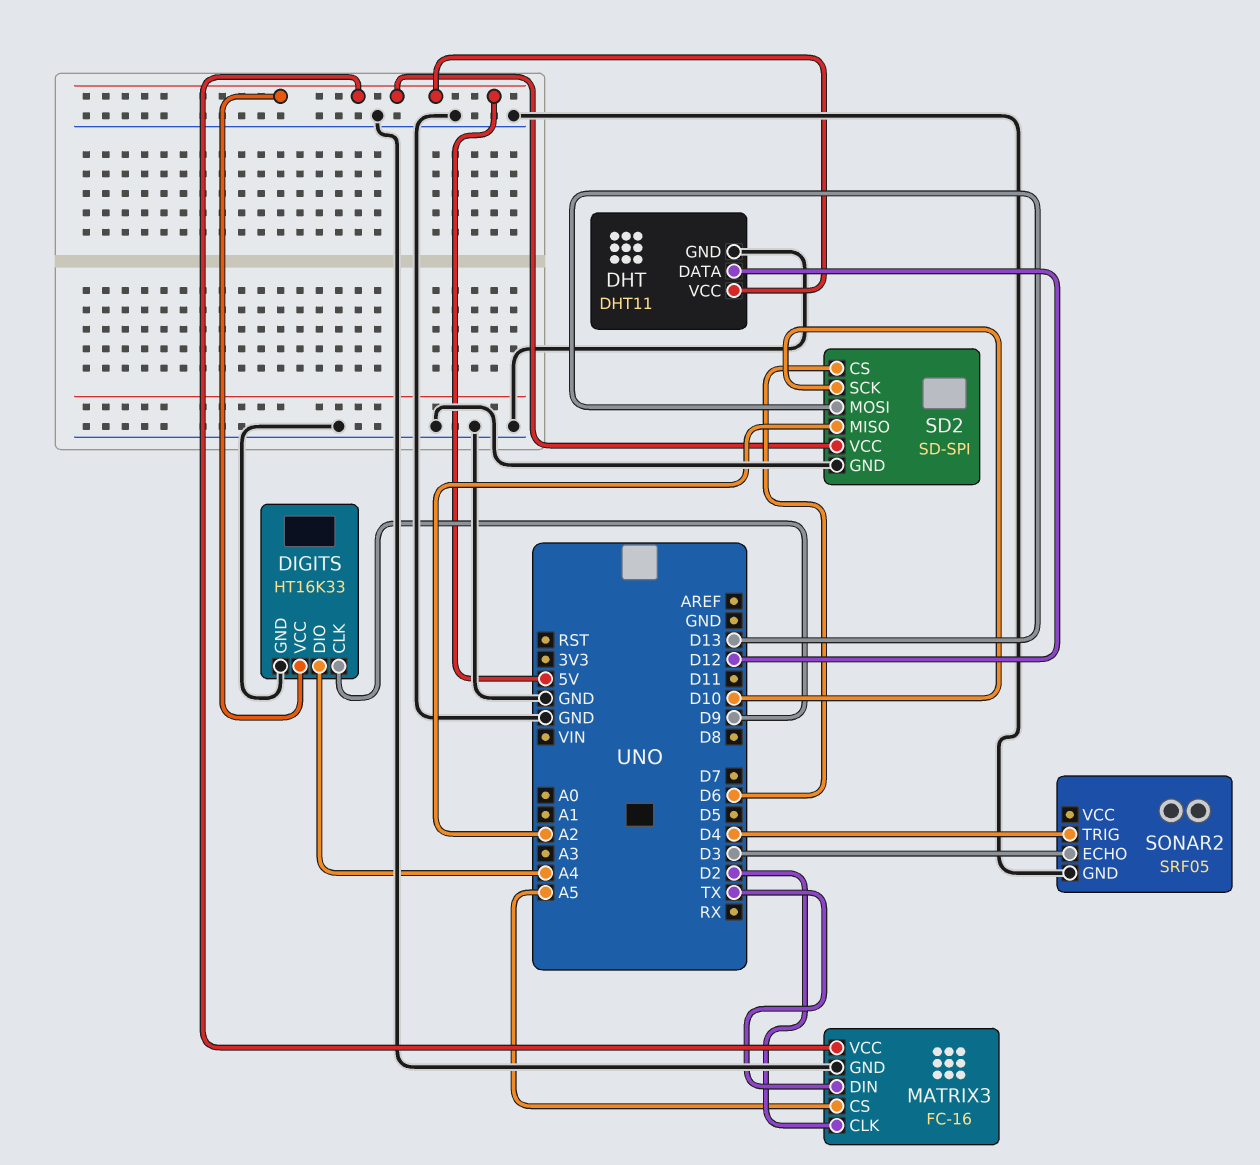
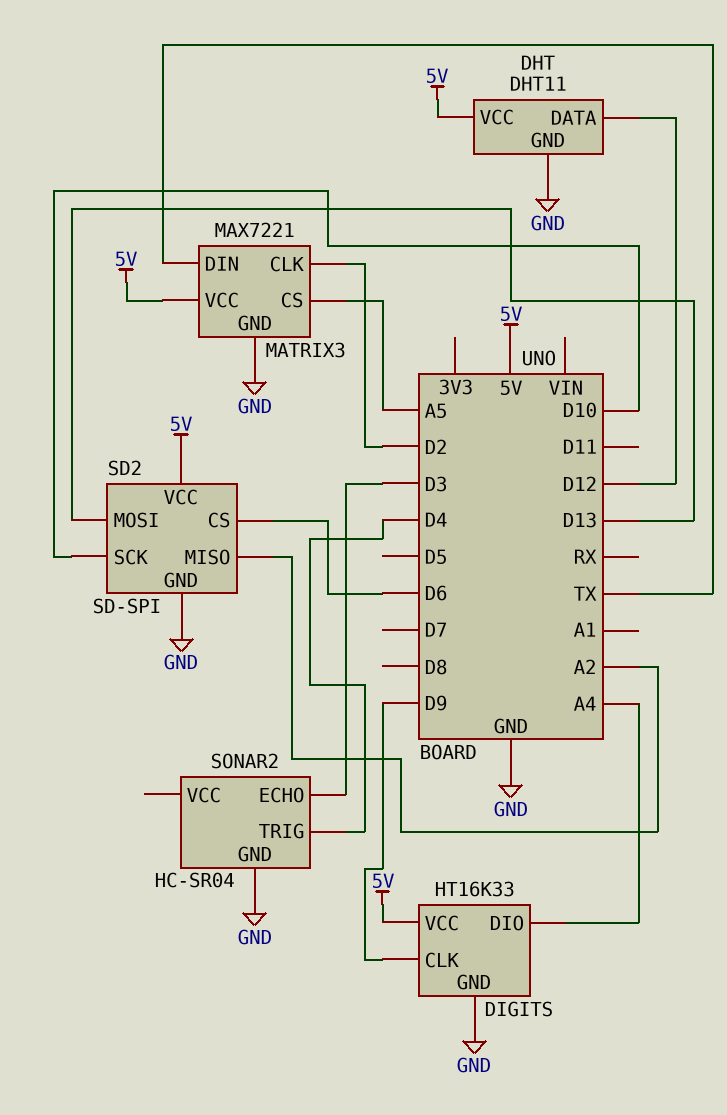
MATRIX3: FC-16 -> MAX7221
SONAR2: SRF05 -> HC-SR04

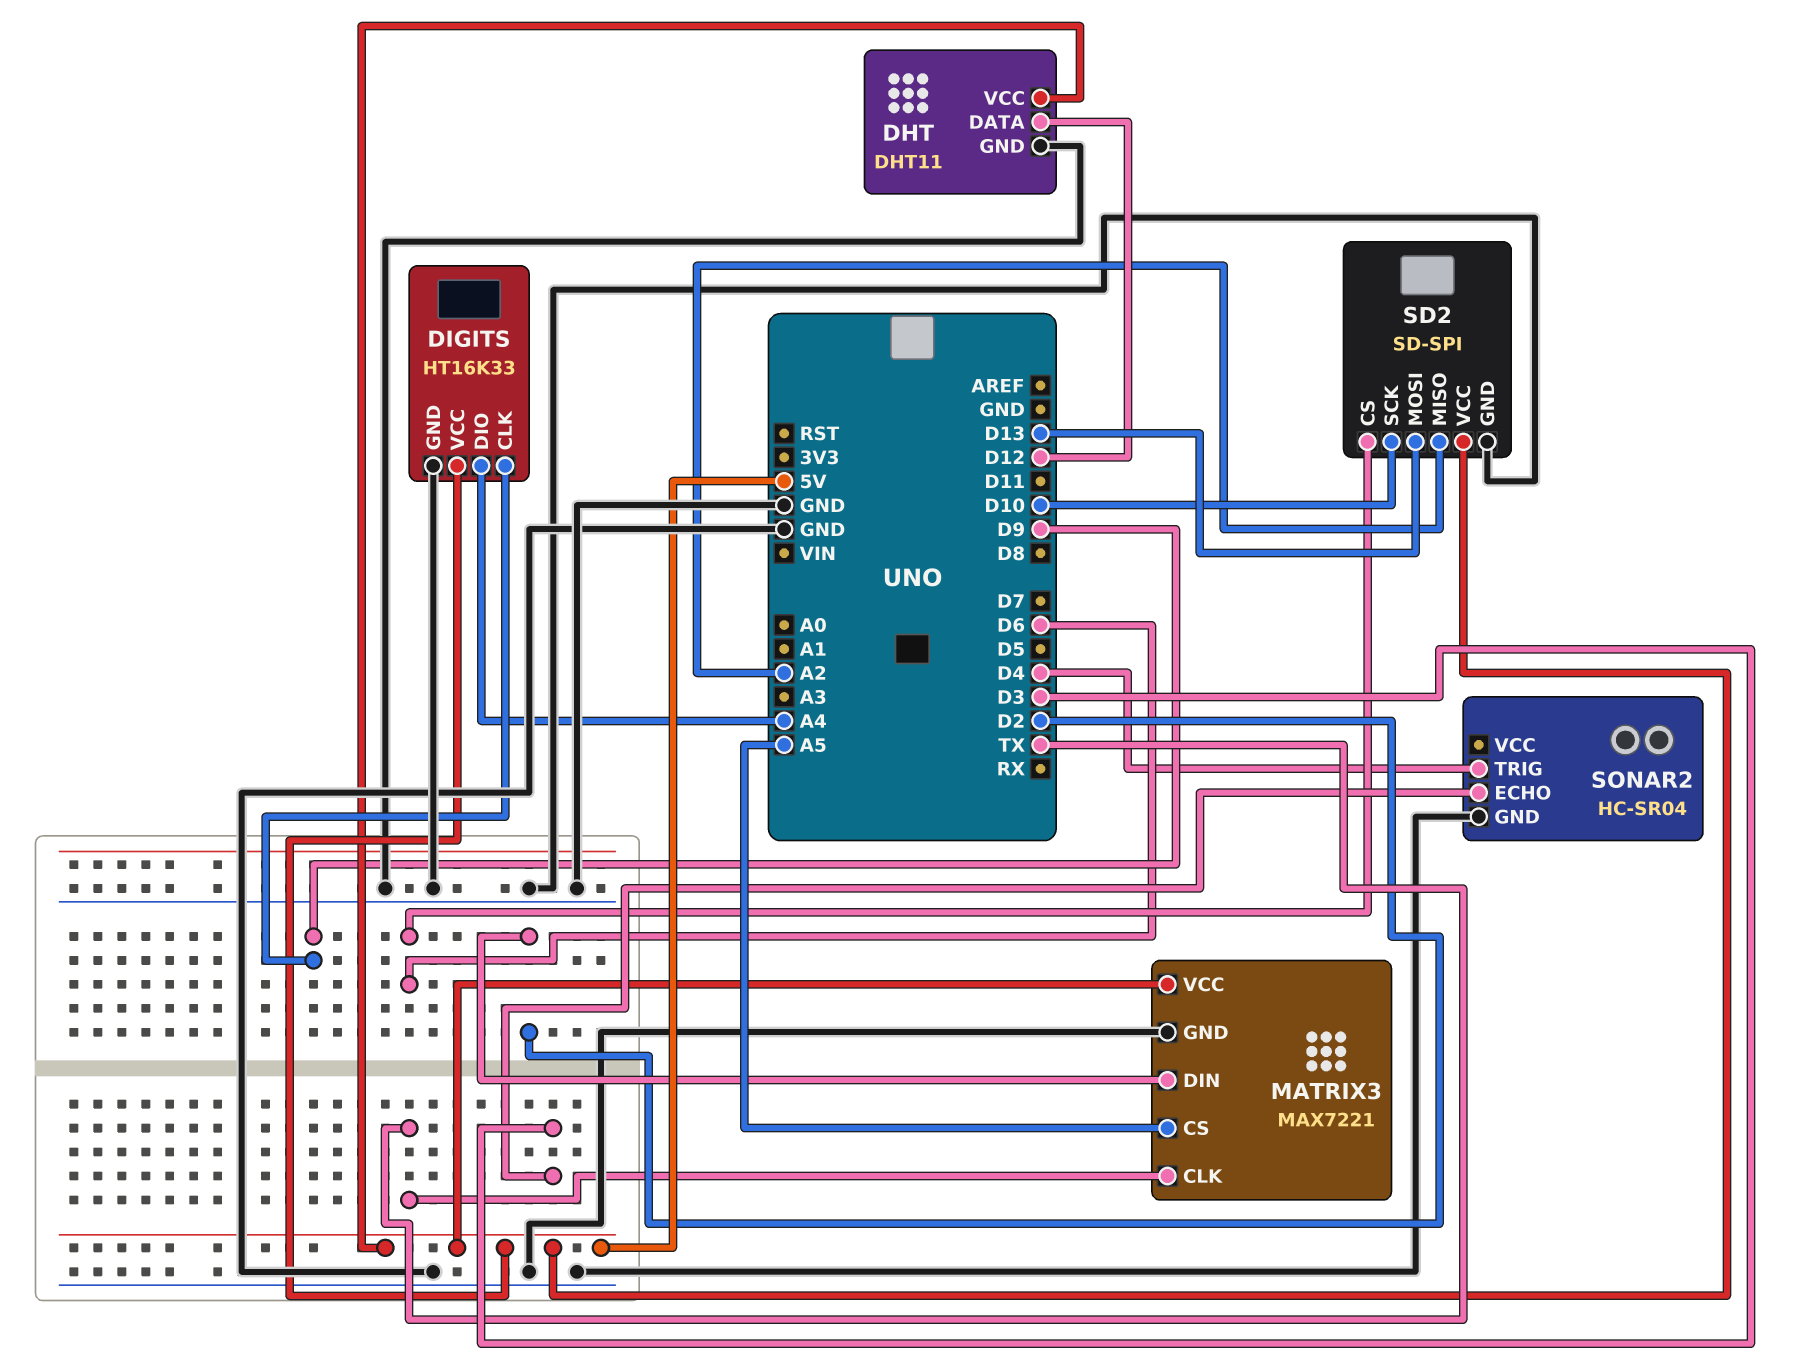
MATRIX3 pin CLK: D2 -> TX
MATRIX3 pin DIN: TX -> D2

